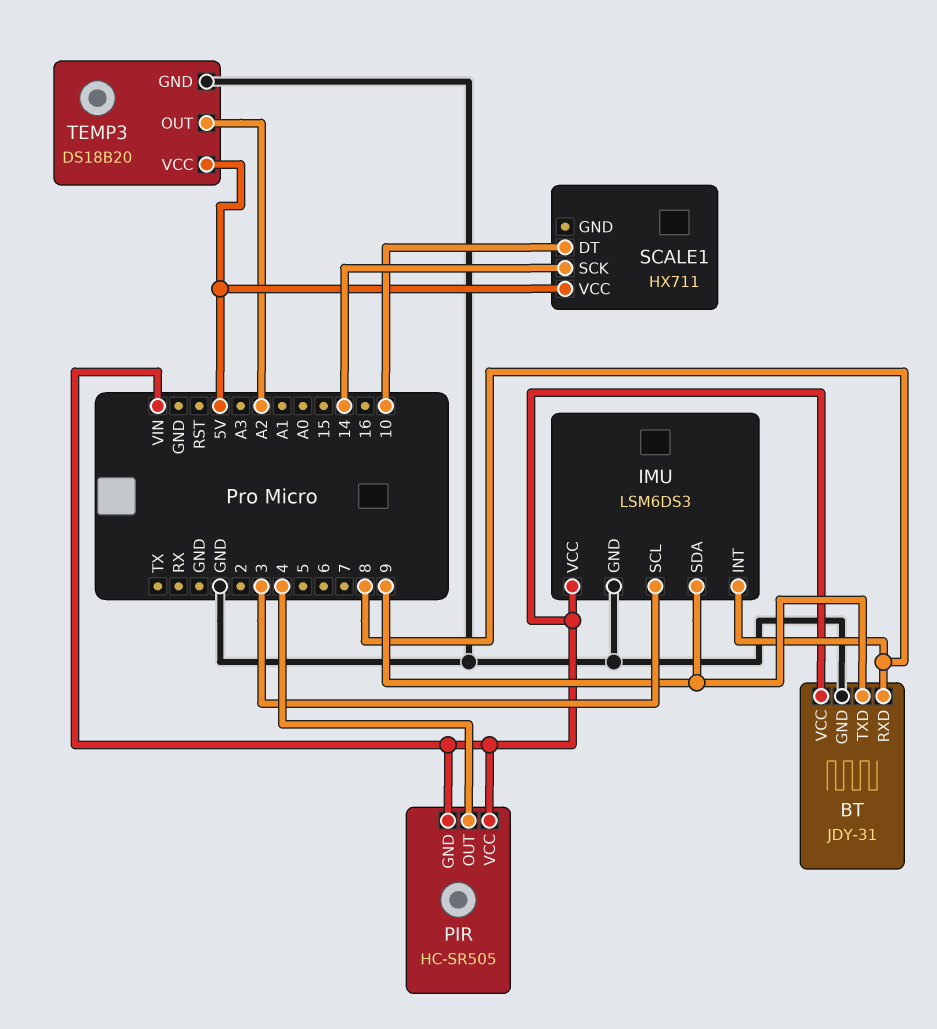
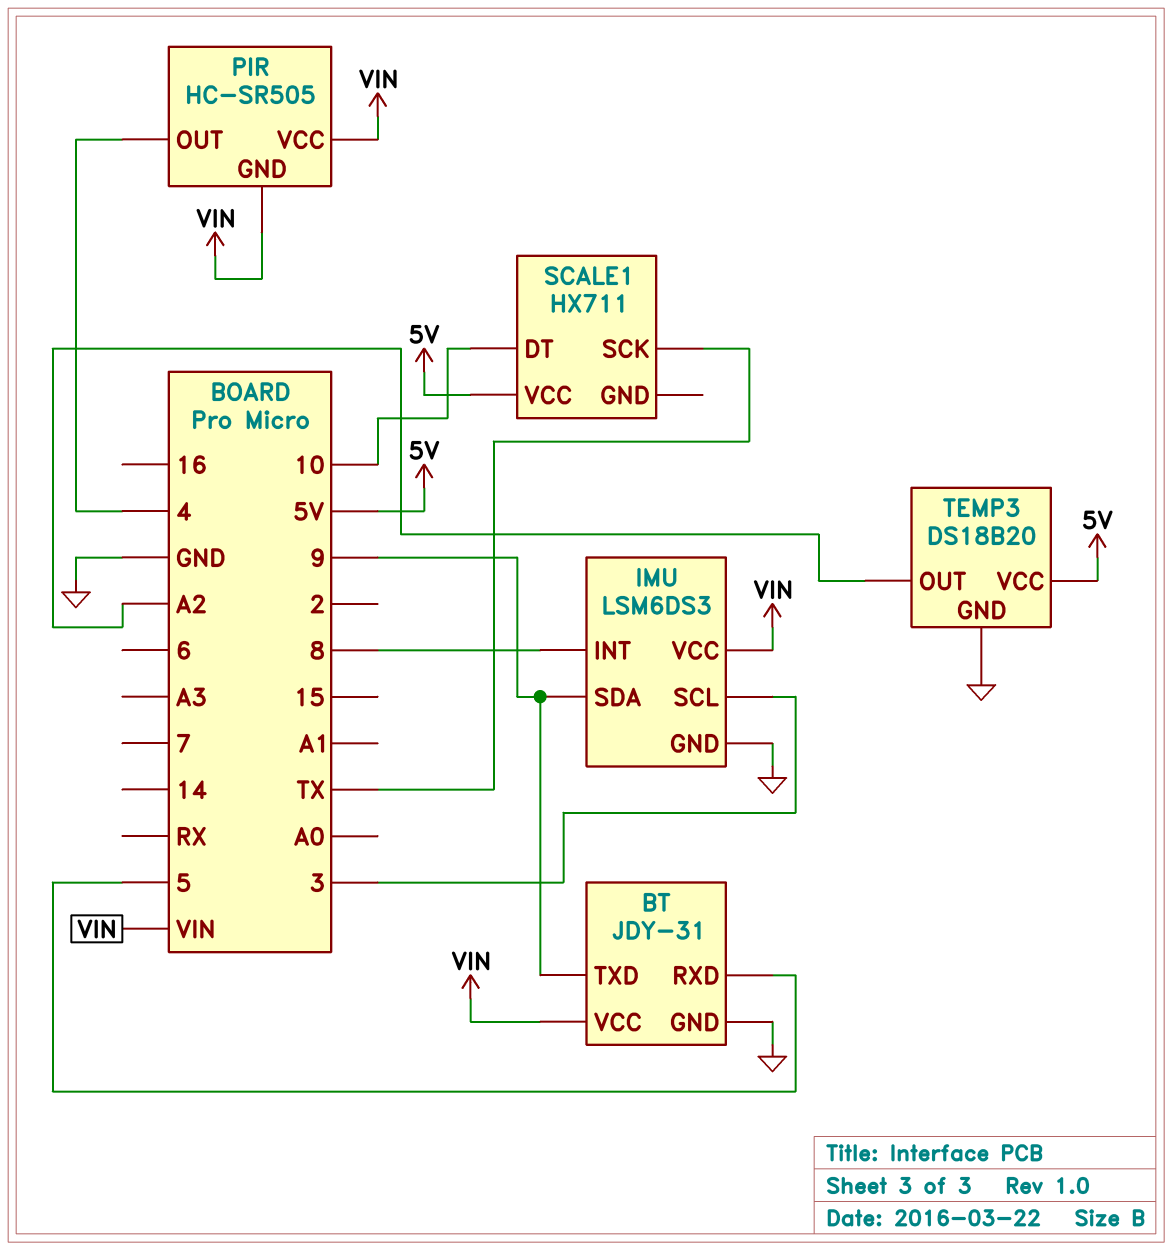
BT pin RXD: 8 -> 5
SCALE1 pin SCK: 14 -> TX

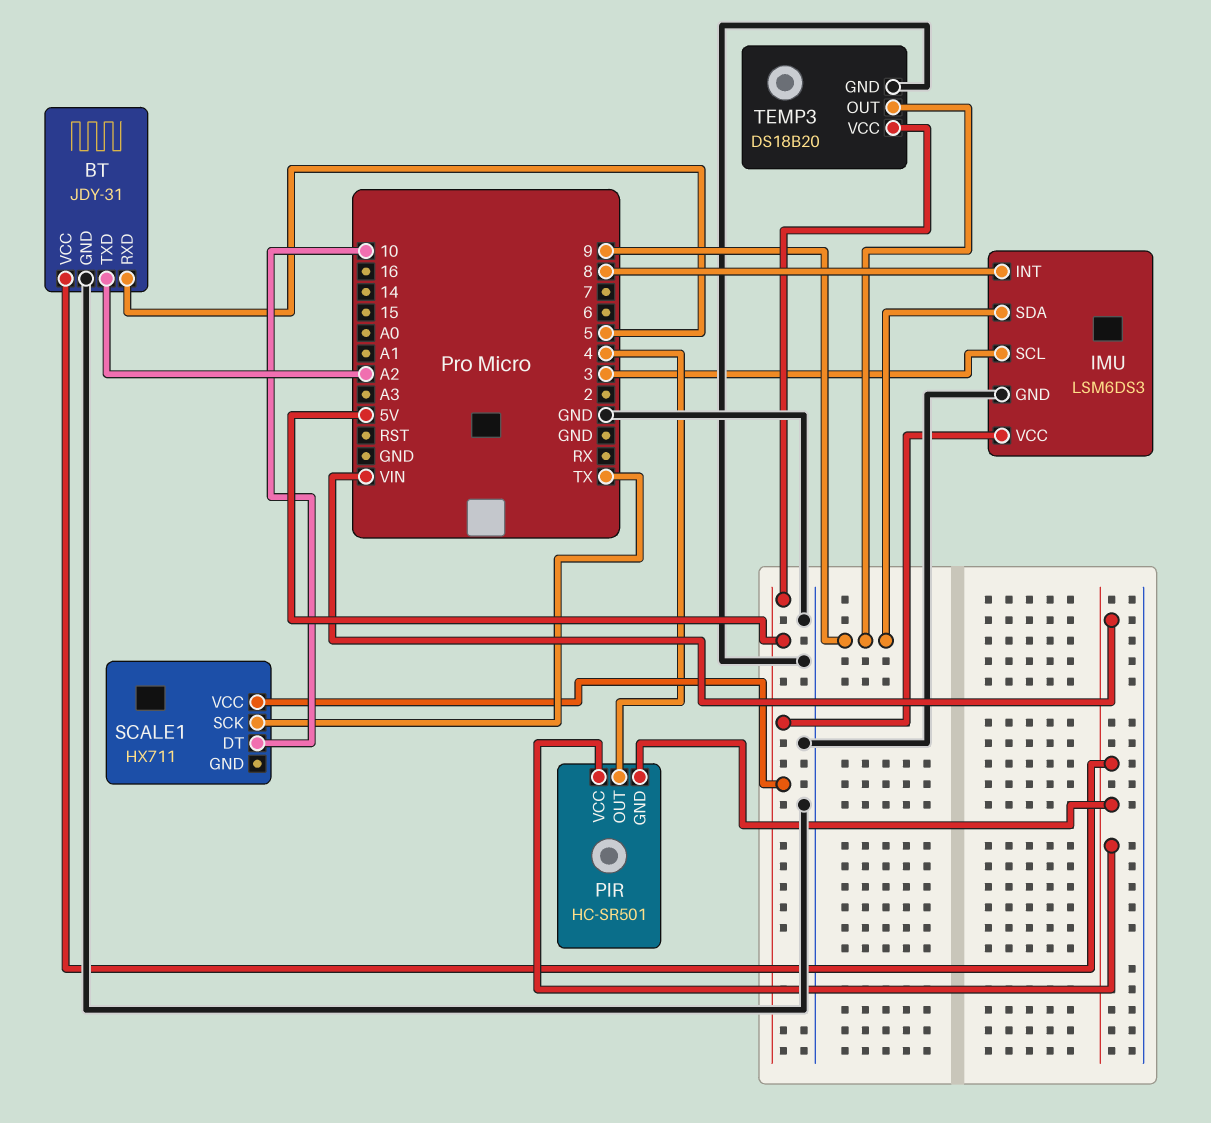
BT pin TXD: 9 -> A2
IMU pin VCC: VIN -> 5V
PIR: HC-SR505 -> HC-SR501
TEMP3 pin OUT: A2 -> 9

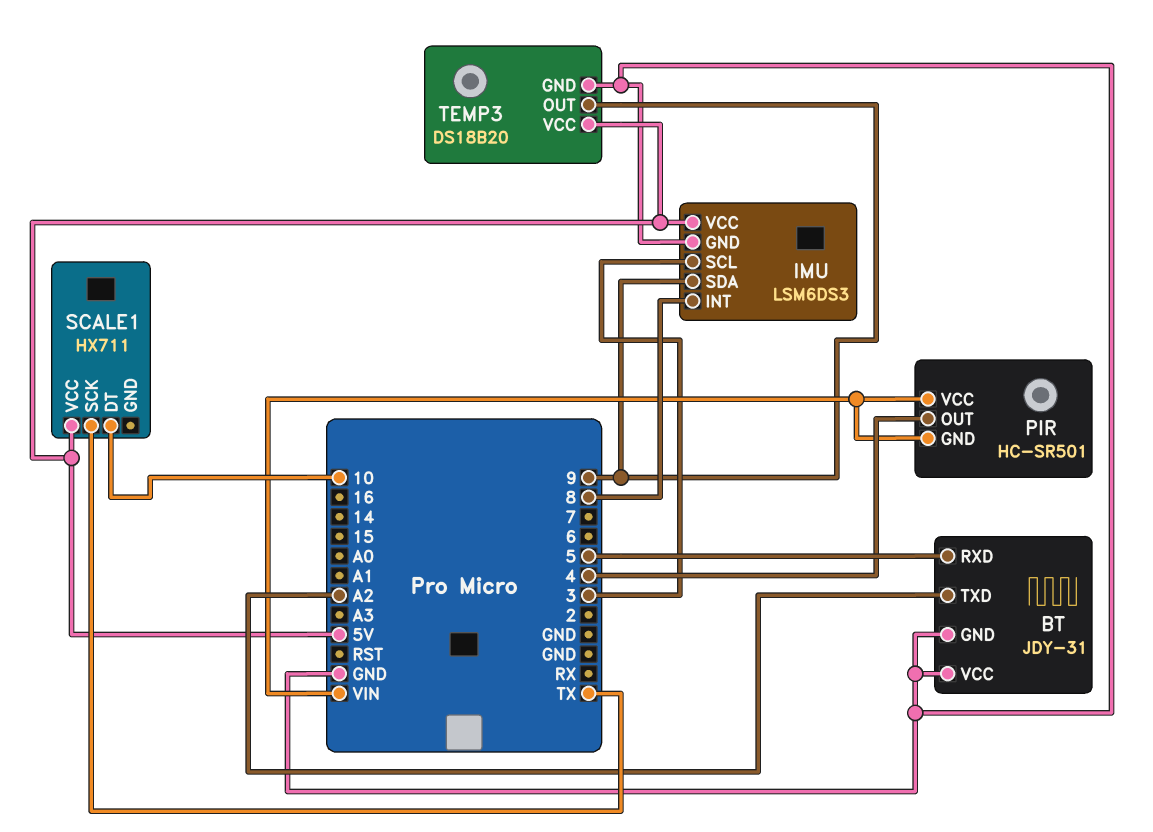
BT pin VCC: VIN -> GND

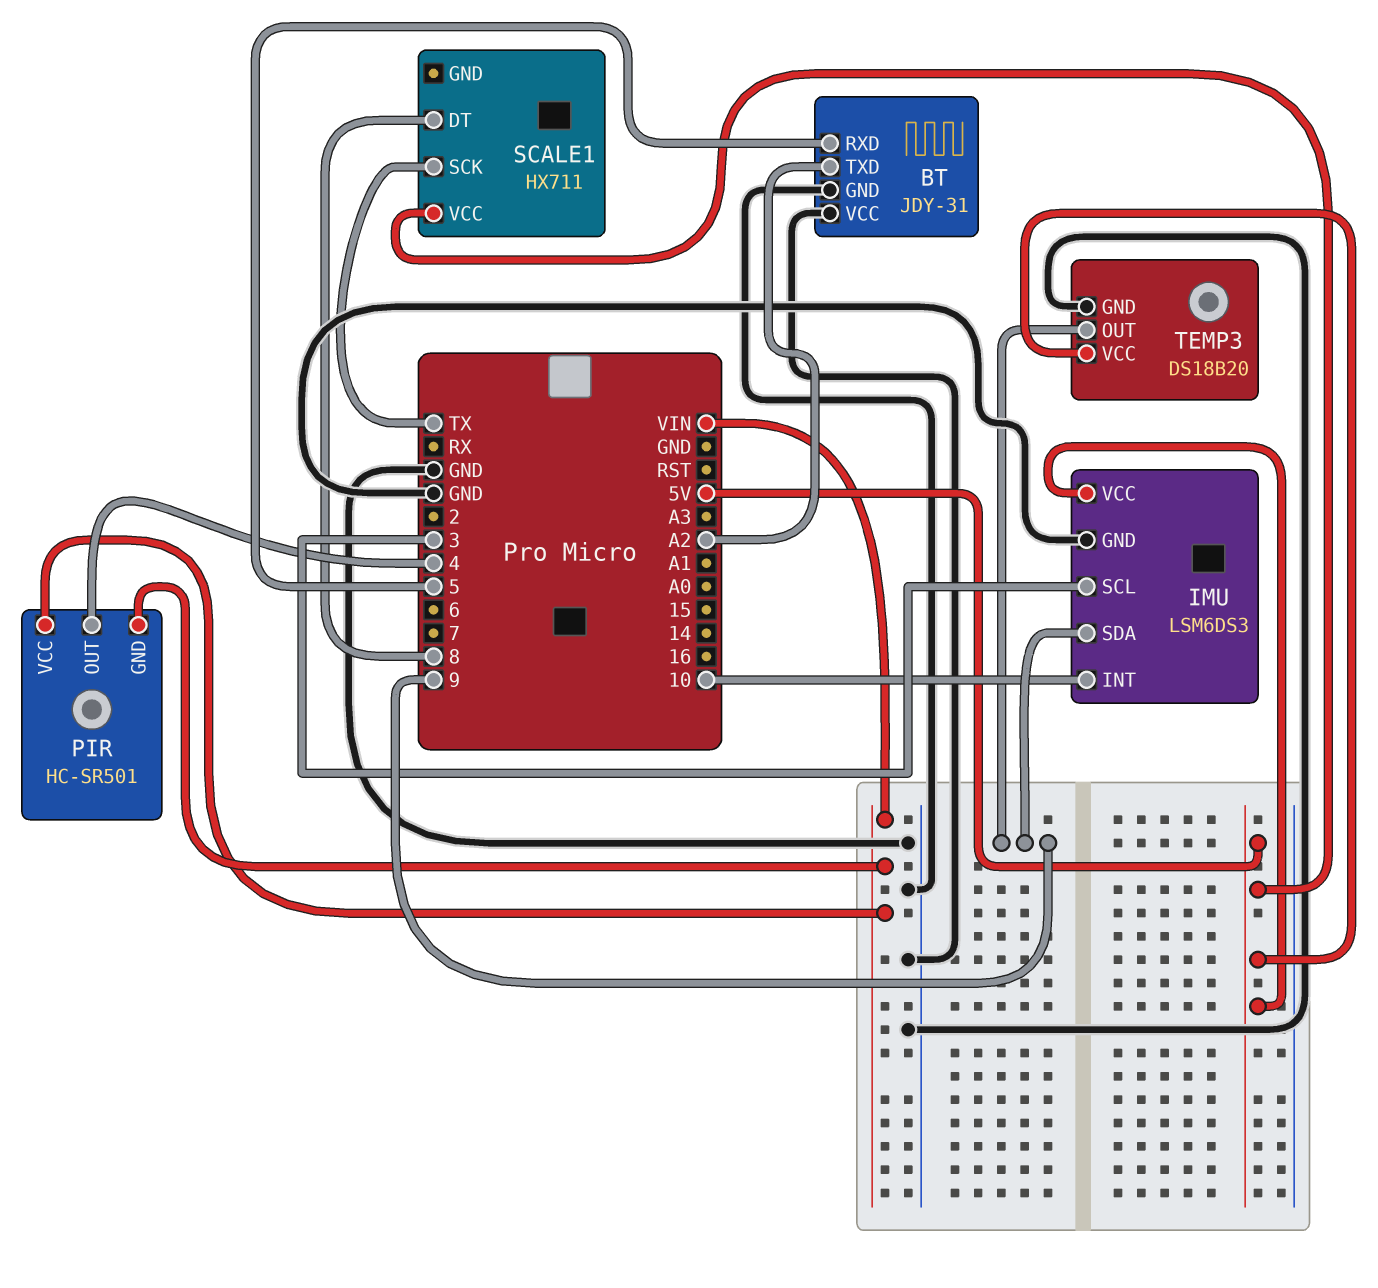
IMU pin INT: 8 -> 10
SCALE1 pin DT: 10 -> 8

